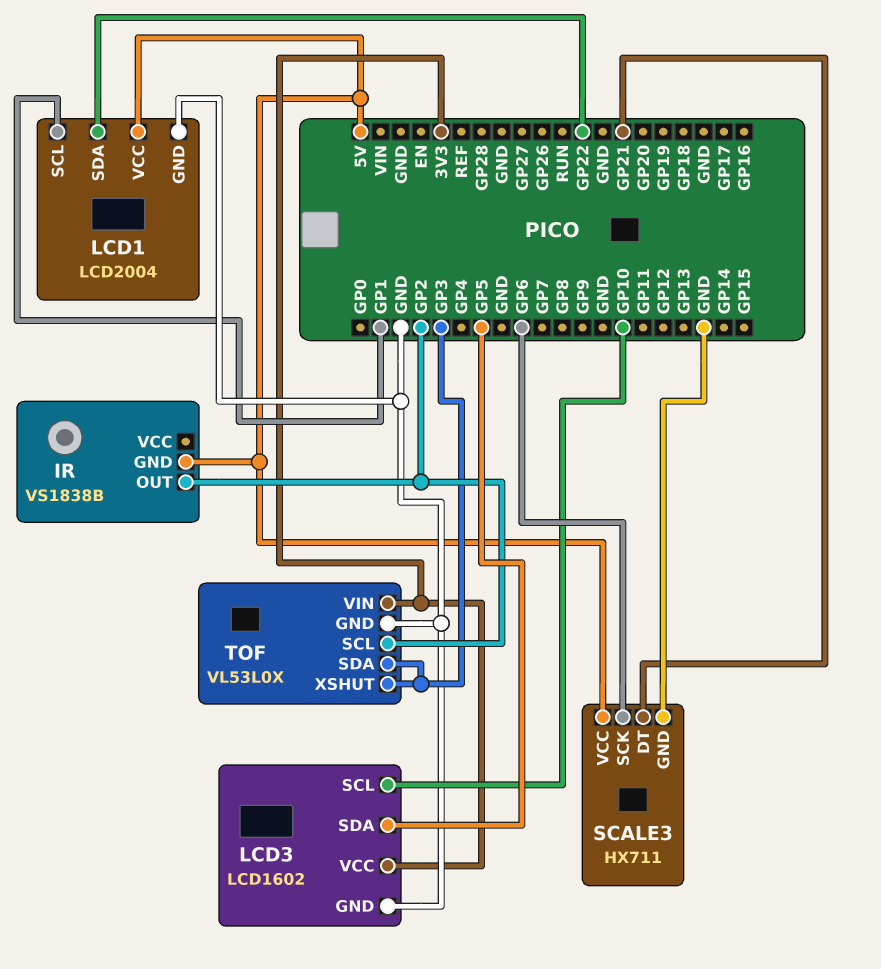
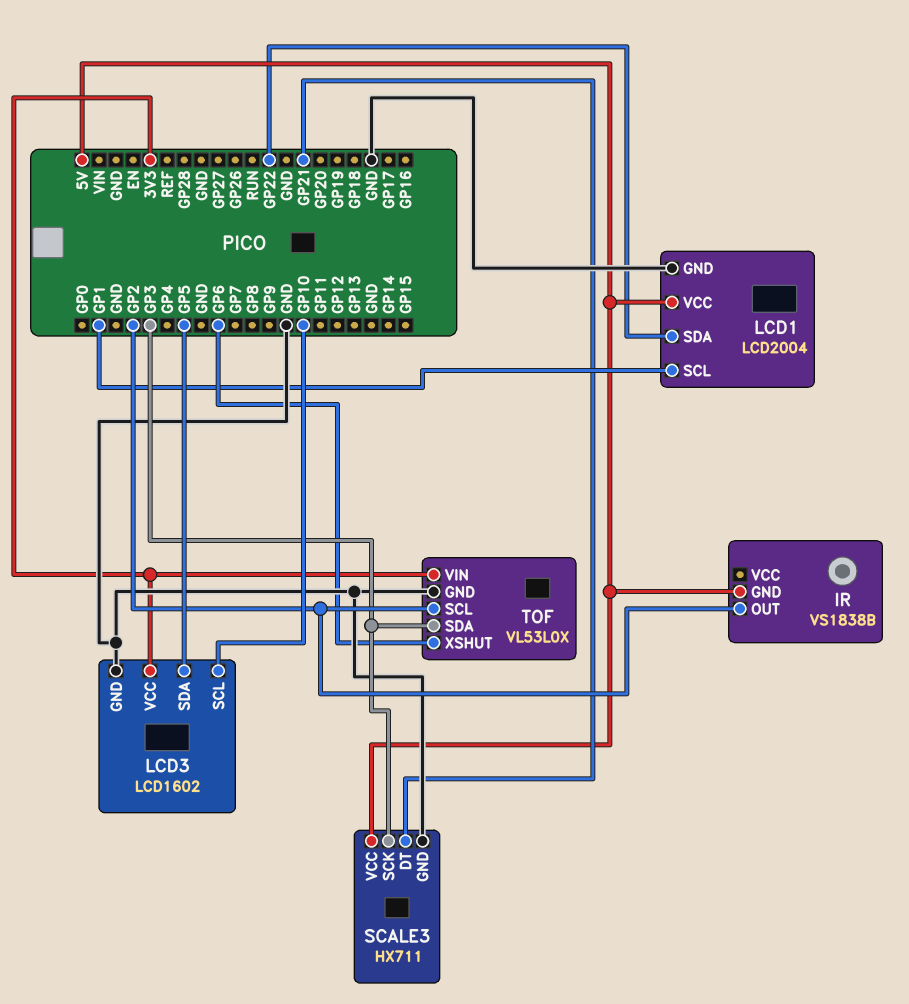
SCALE3 pin SCK: GP6 -> GP3
TOF pin XSHUT: GP3 -> GP6

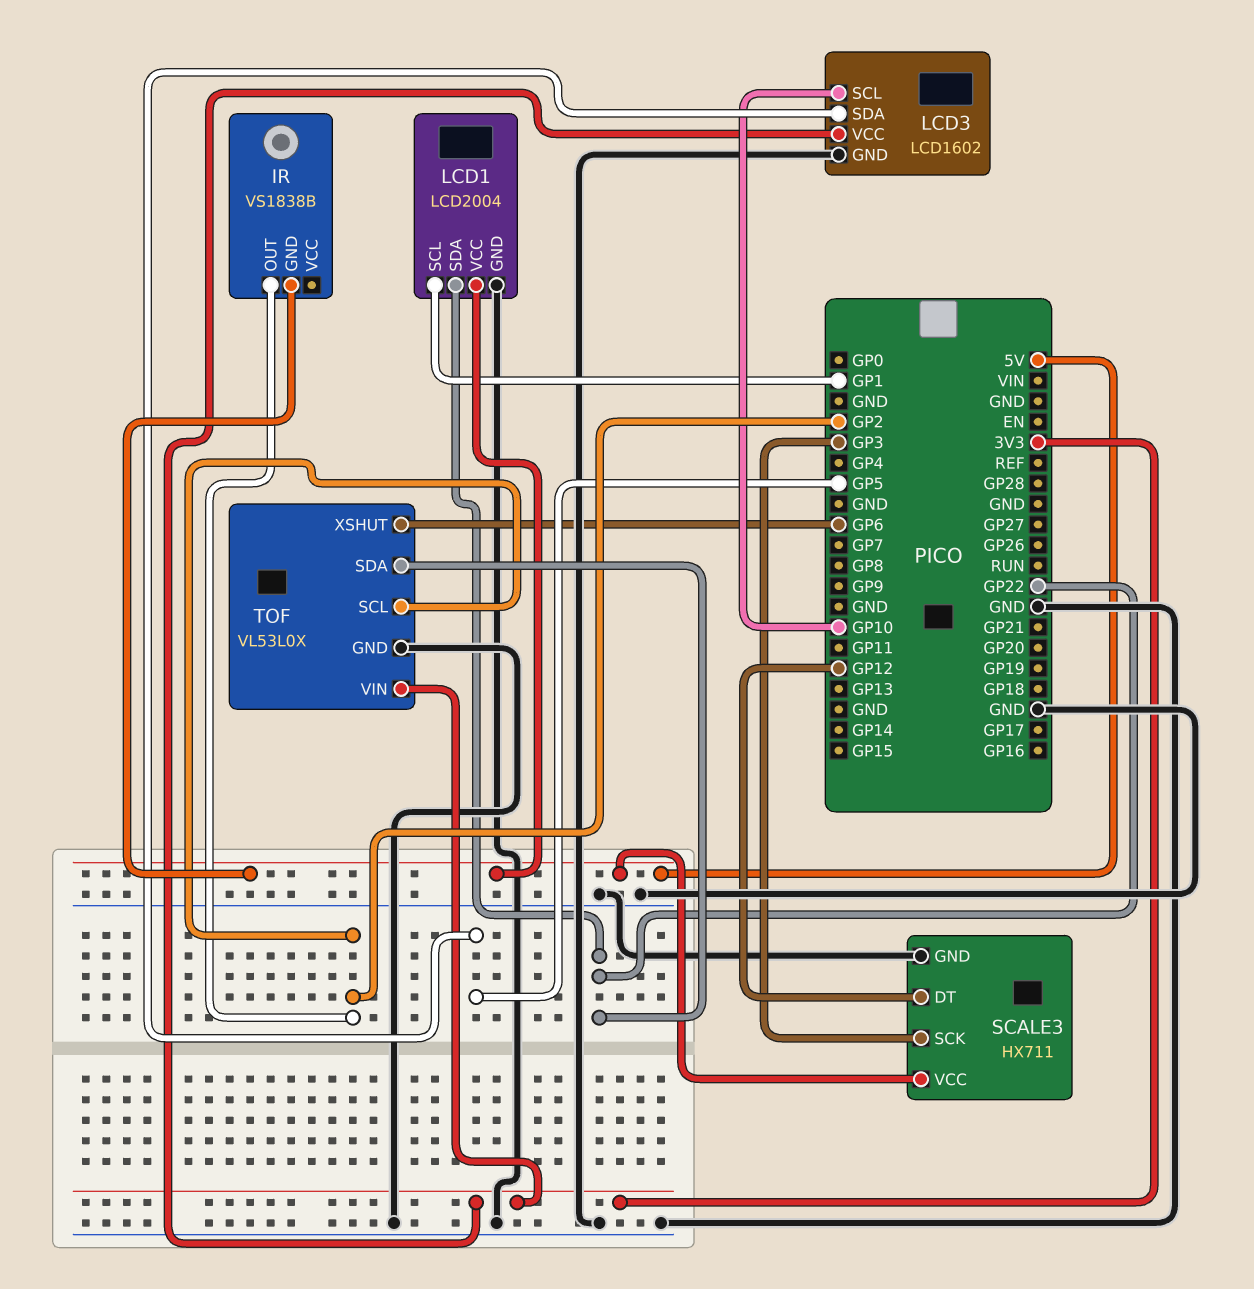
SCALE3 pin DT: GP21 -> GP12
TOF pin SDA: GP3 -> GP22

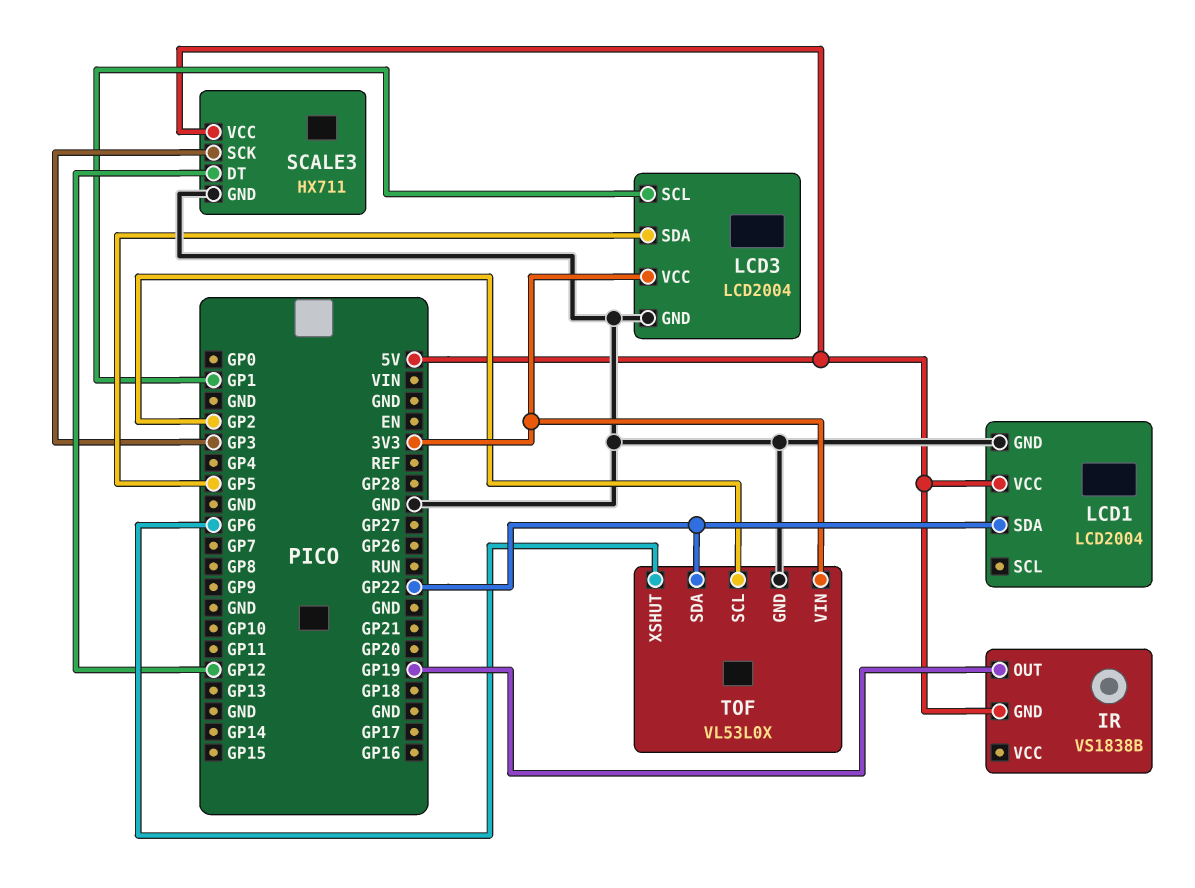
IR pin OUT: GP2 -> GP19
LCD1 pin SCL: GP1 -> none
LCD3: LCD1602 -> LCD2004
LCD3 pin SCL: GP10 -> GP1

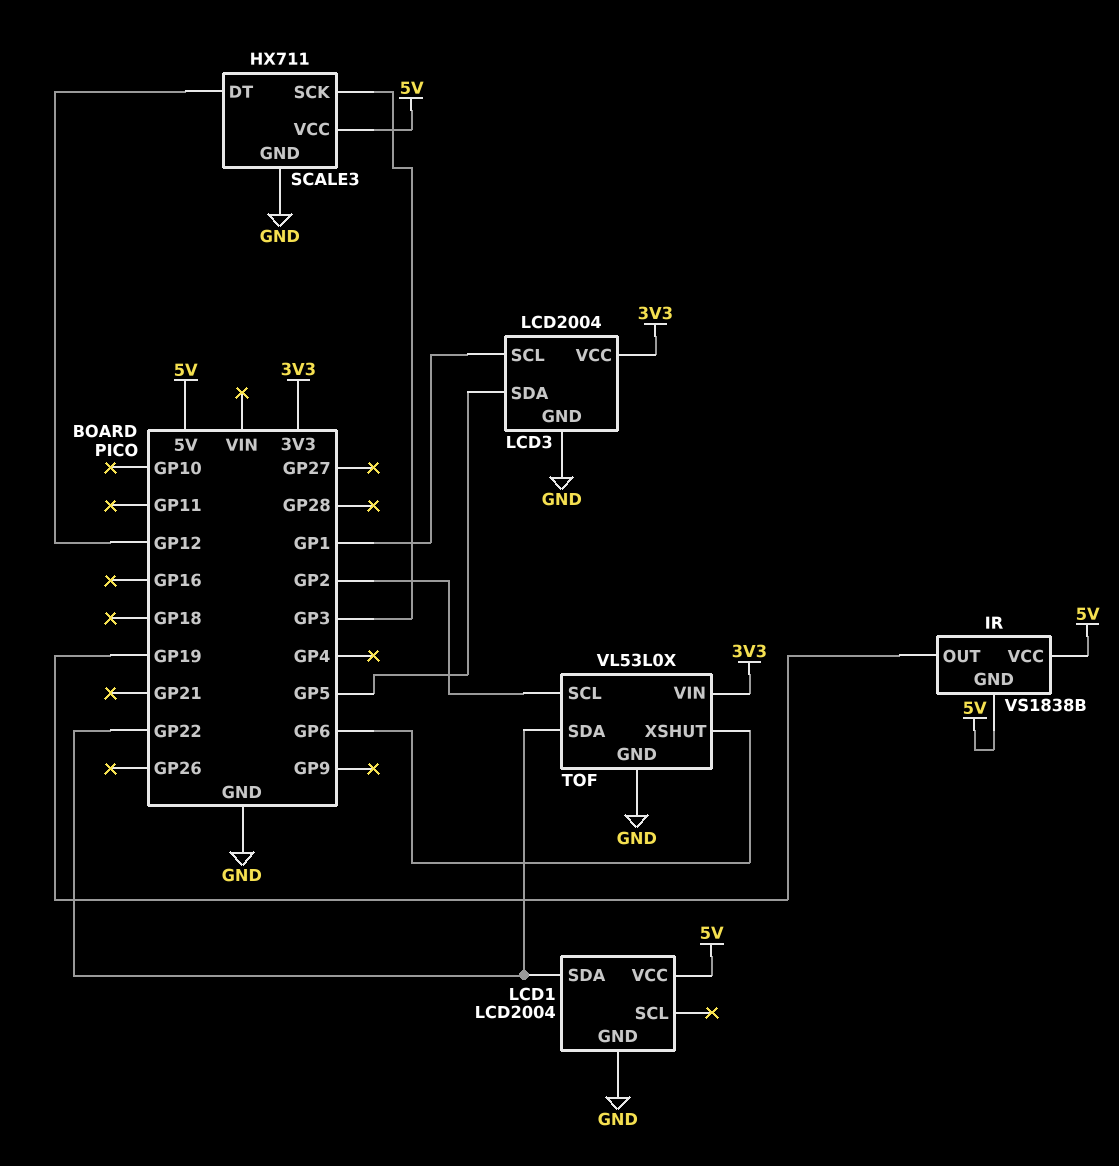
IR pin VCC: none -> 5V

